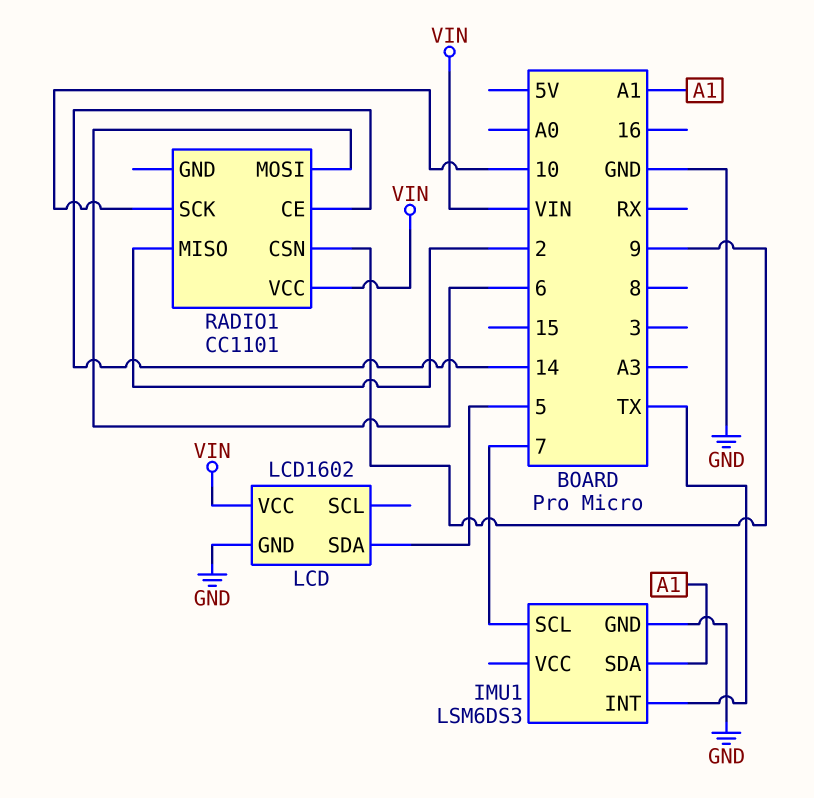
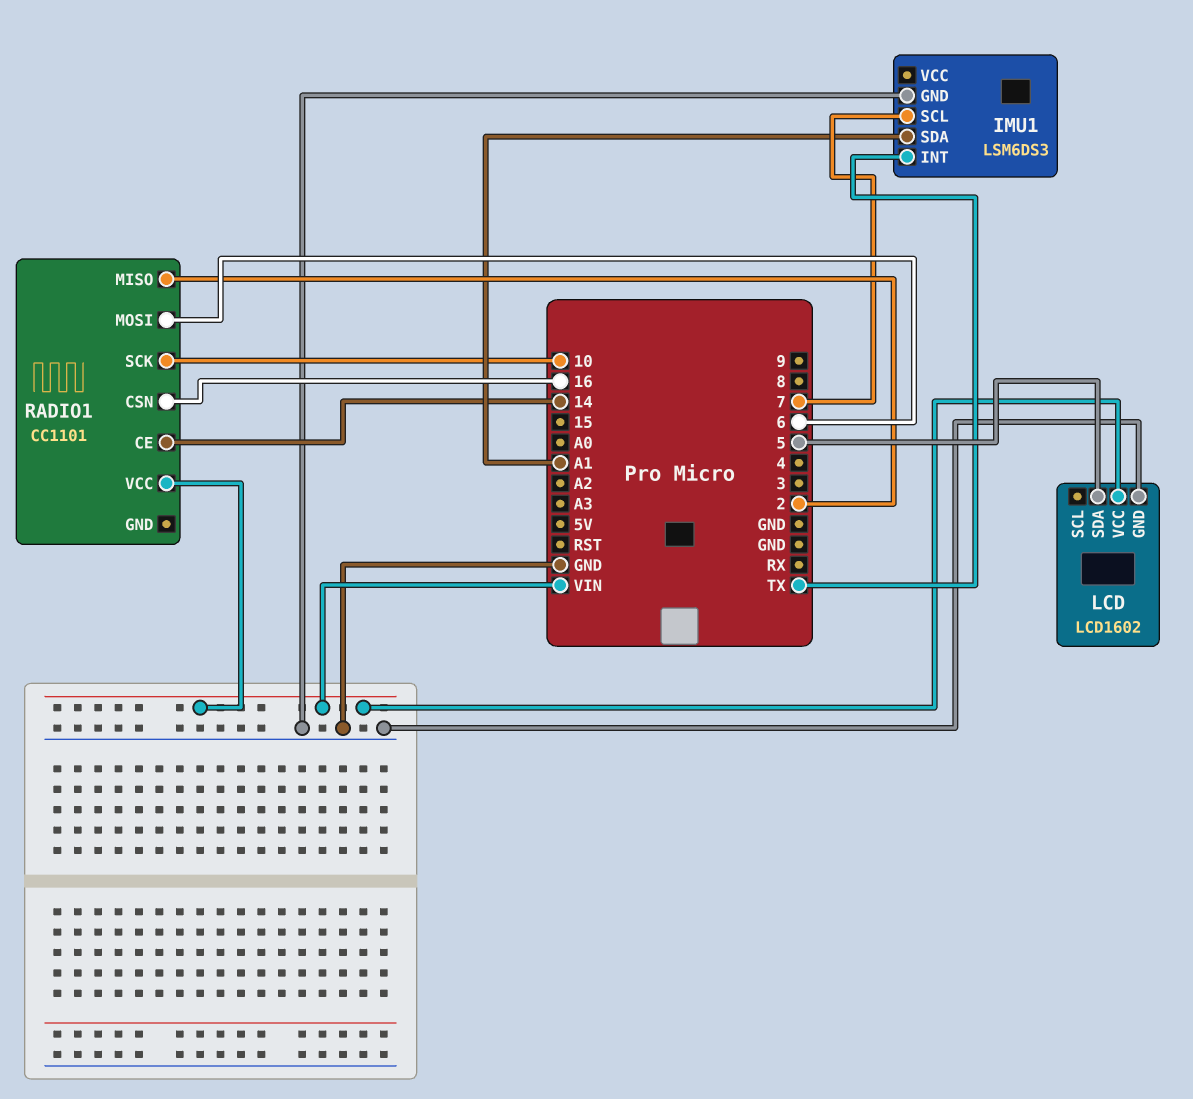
RADIO1 pin CSN: 9 -> 16

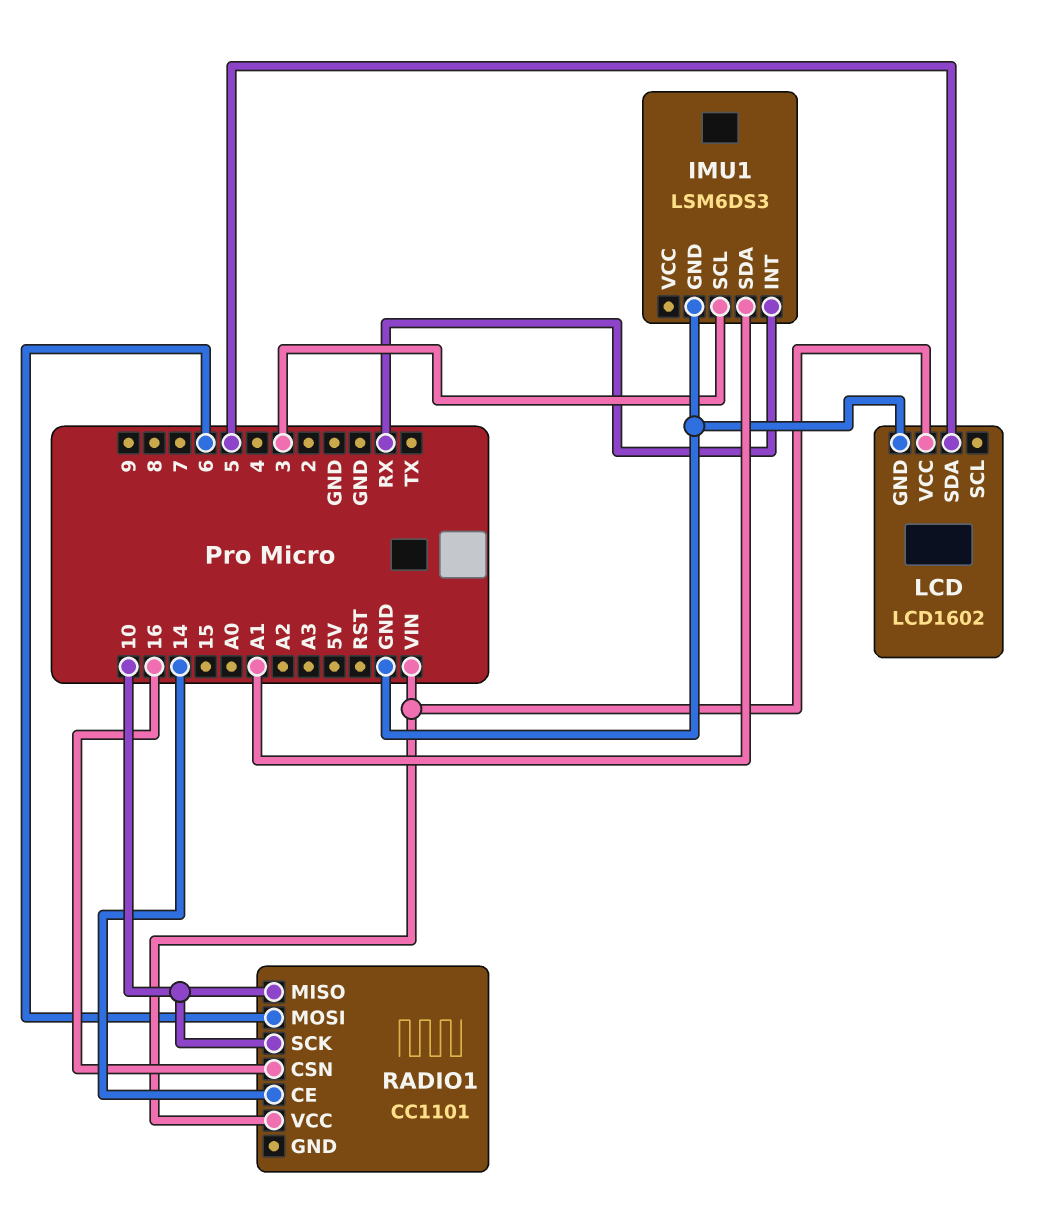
IMU1 pin INT: TX -> RX
IMU1 pin SCL: 7 -> 3
RADIO1 pin MISO: 2 -> 10

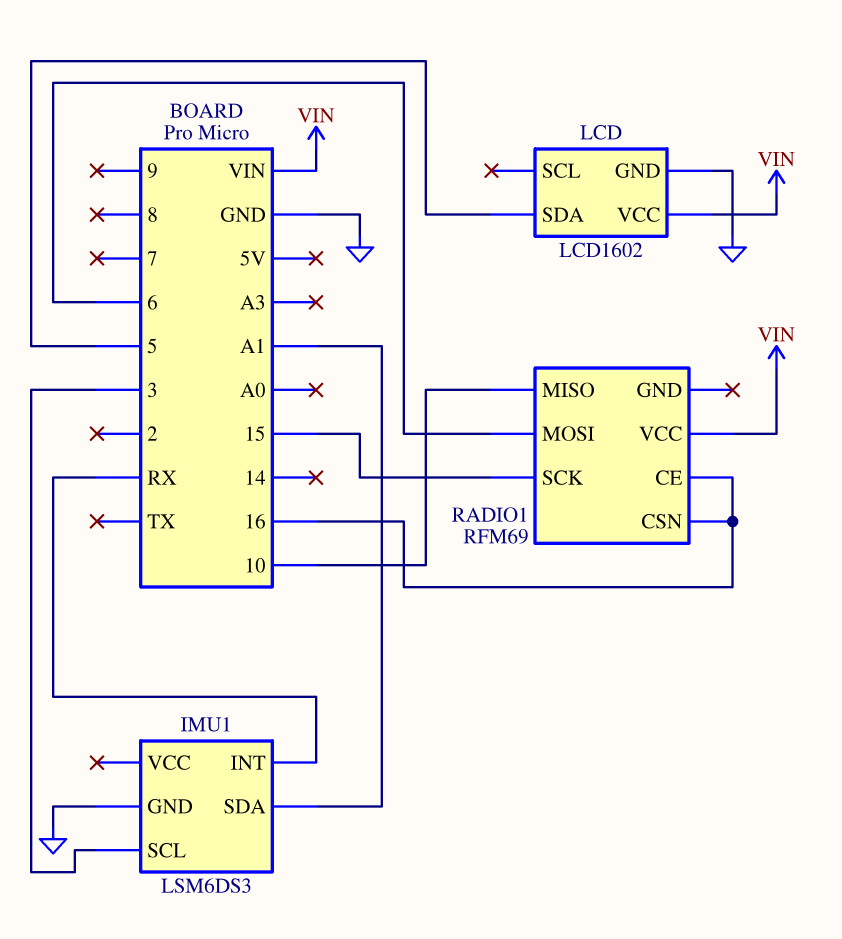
RADIO1: CC1101 -> RFM69
RADIO1 pin CE: 14 -> 16
RADIO1 pin SCK: 10 -> 15

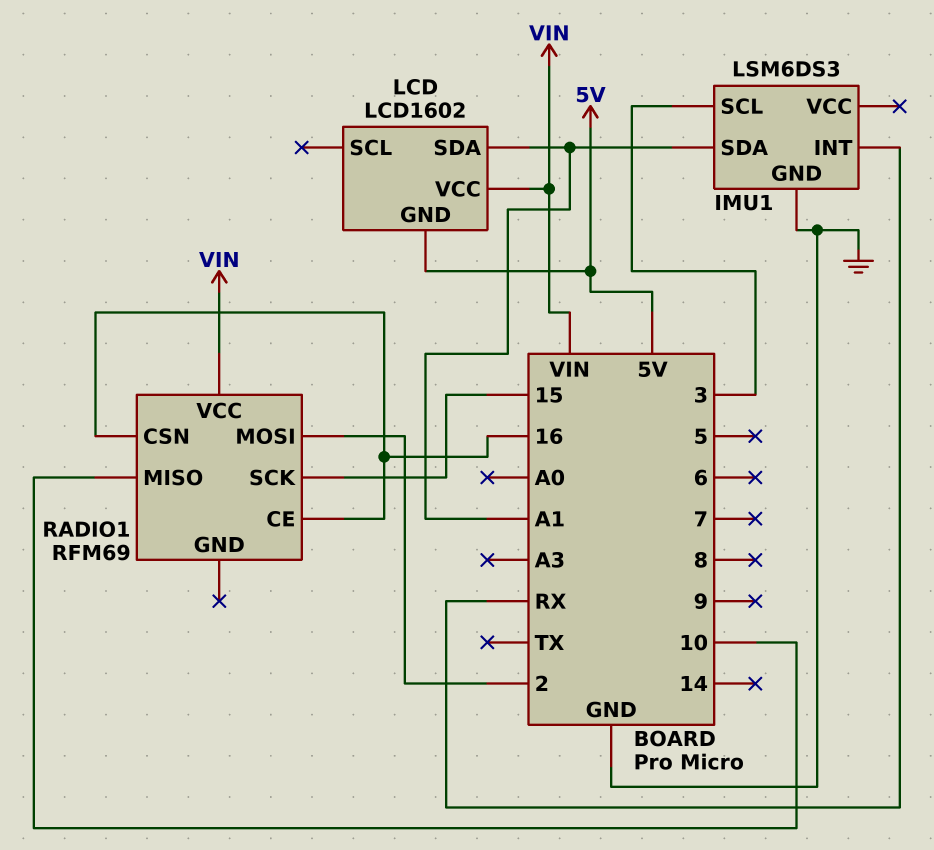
LCD pin GND: GND -> 5V
LCD pin SDA: 5 -> A1
RADIO1 pin MOSI: 6 -> 2

